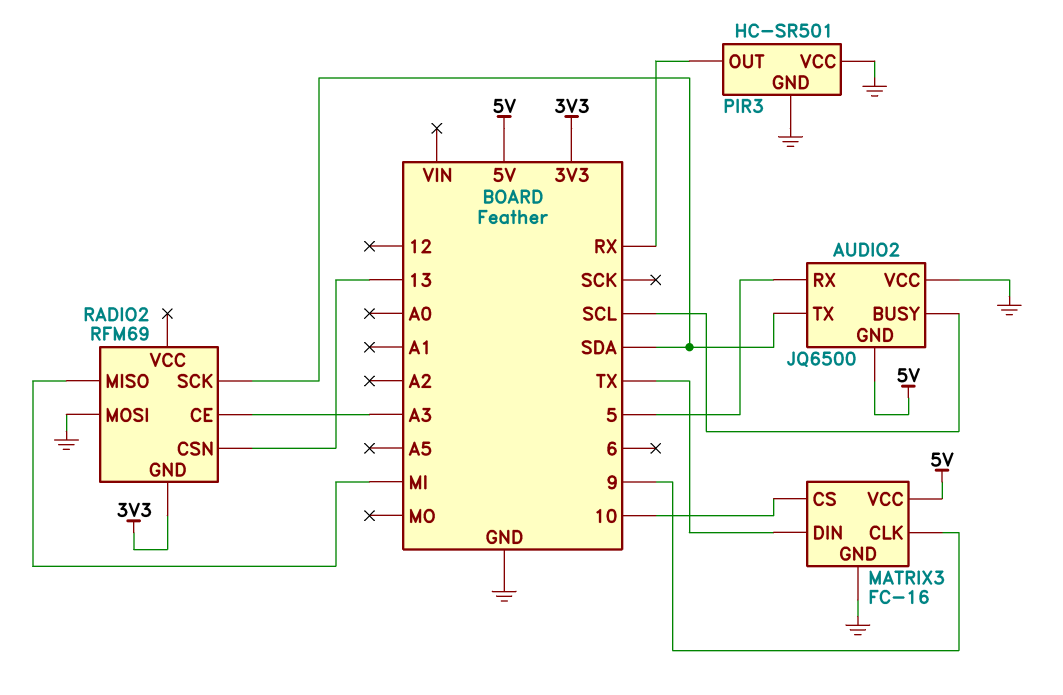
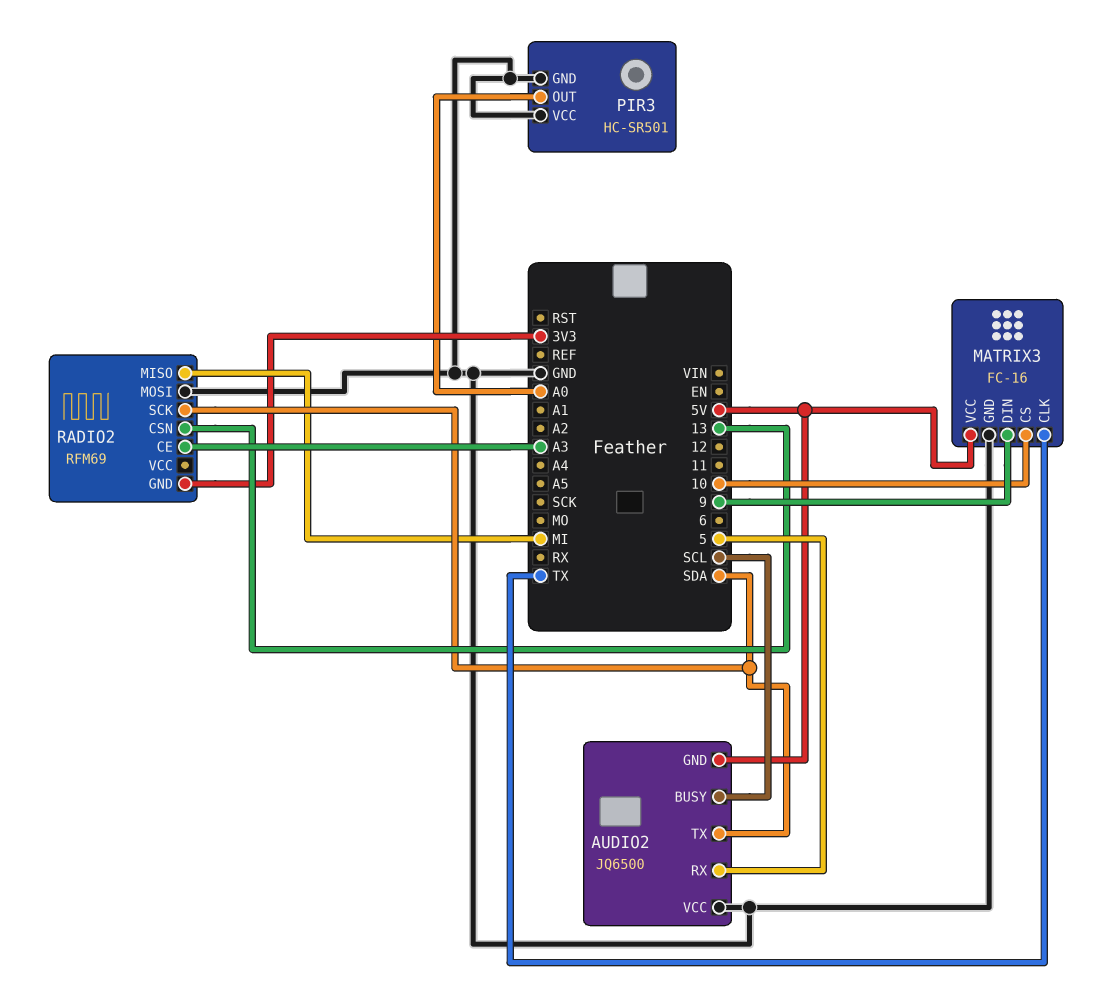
MATRIX3 pin CLK: 9 -> TX
MATRIX3 pin DIN: TX -> 9
PIR3 pin OUT: RX -> A0

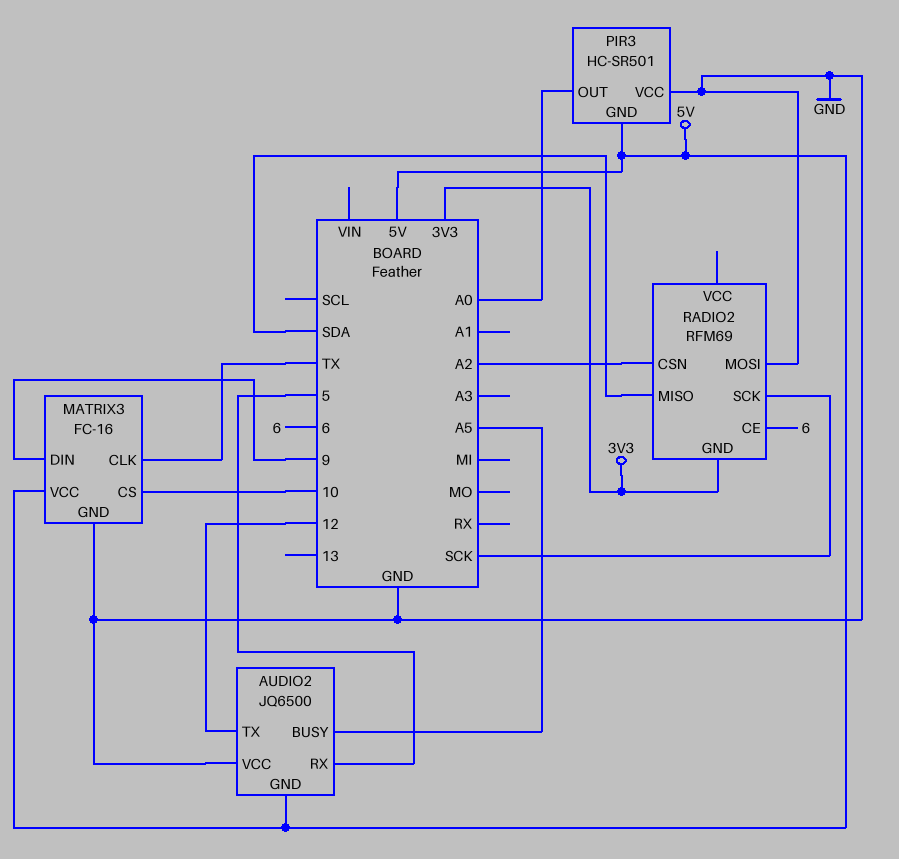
AUDIO2 pin BUSY: SCL -> A5
AUDIO2 pin TX: SDA -> 12
PIR3 pin GND: GND -> 5V
RADIO2 pin CE: A3 -> 6
RADIO2 pin CSN: 13 -> A2
RADIO2 pin MISO: MI -> SDA
RADIO2 pin SCK: SDA -> SCK

